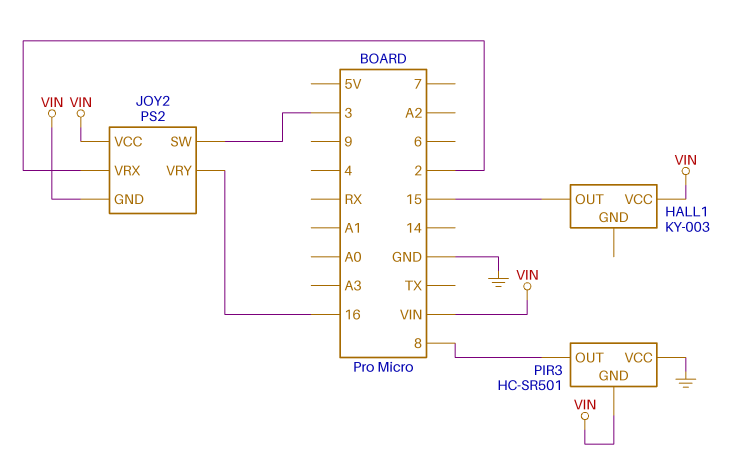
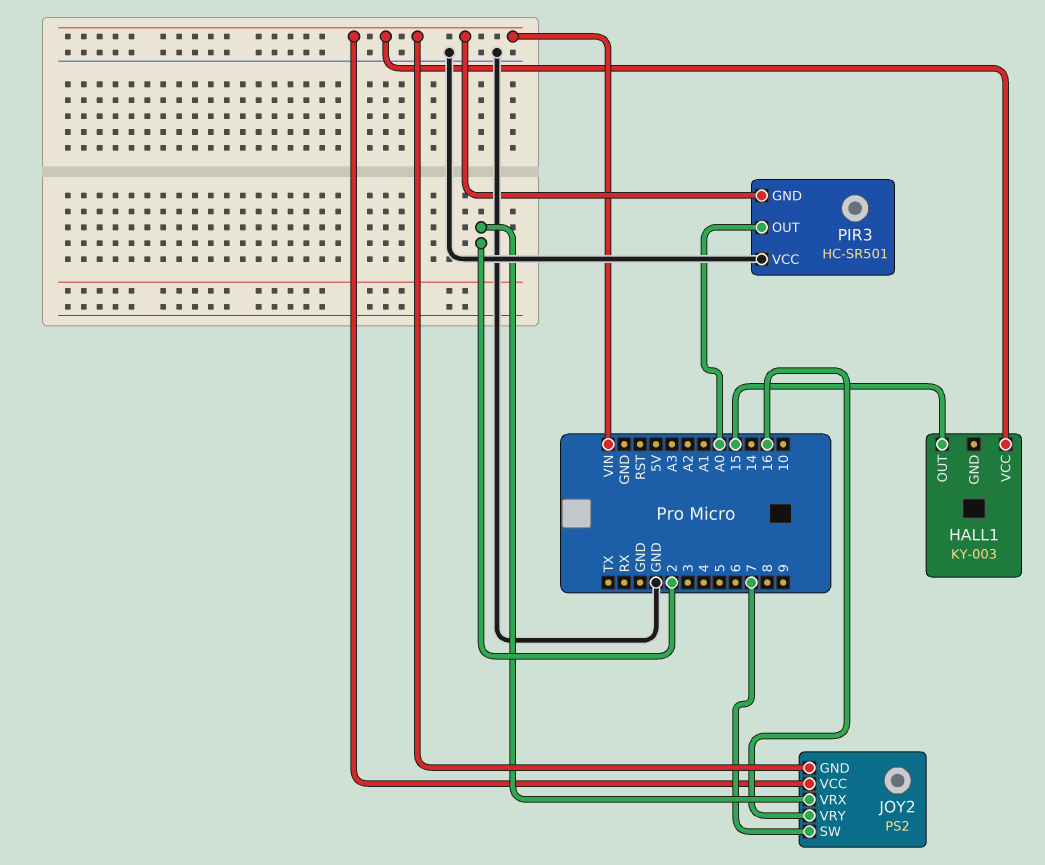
JOY2 pin SW: 3 -> 7
PIR3 pin OUT: 8 -> A0

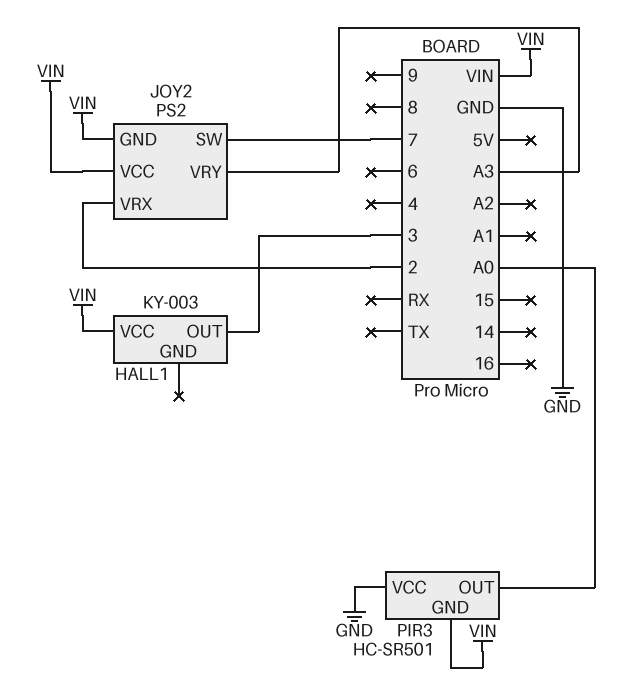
HALL1 pin OUT: 15 -> 3
JOY2 pin VRY: 16 -> A3

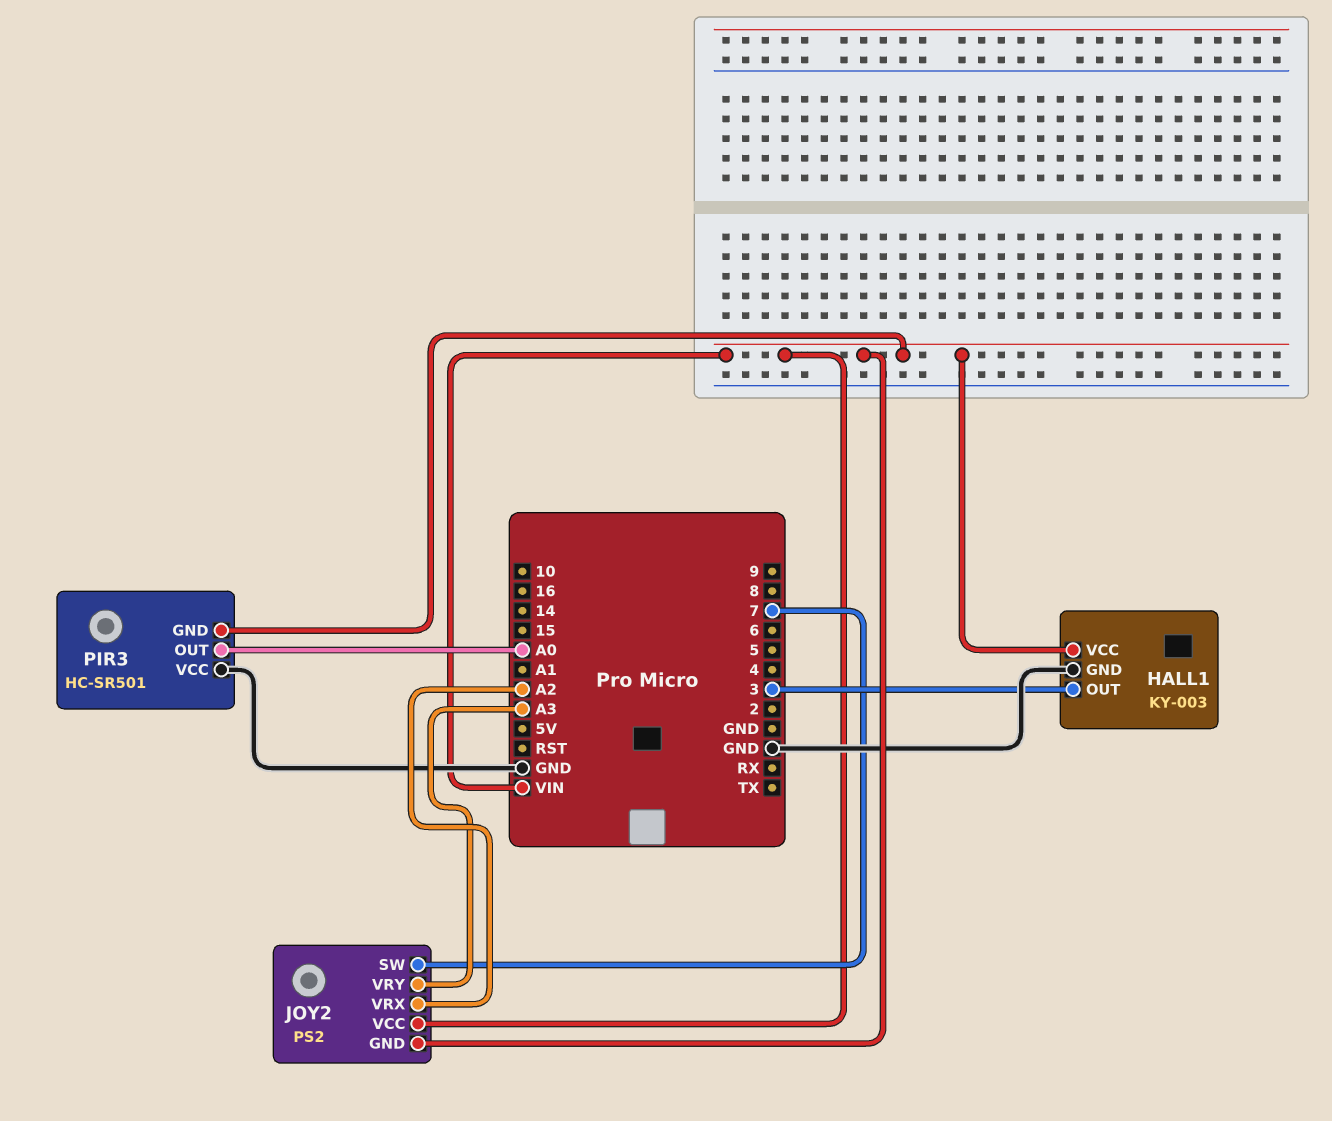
HALL1 pin GND: none -> GND
JOY2 pin VRX: 2 -> A2

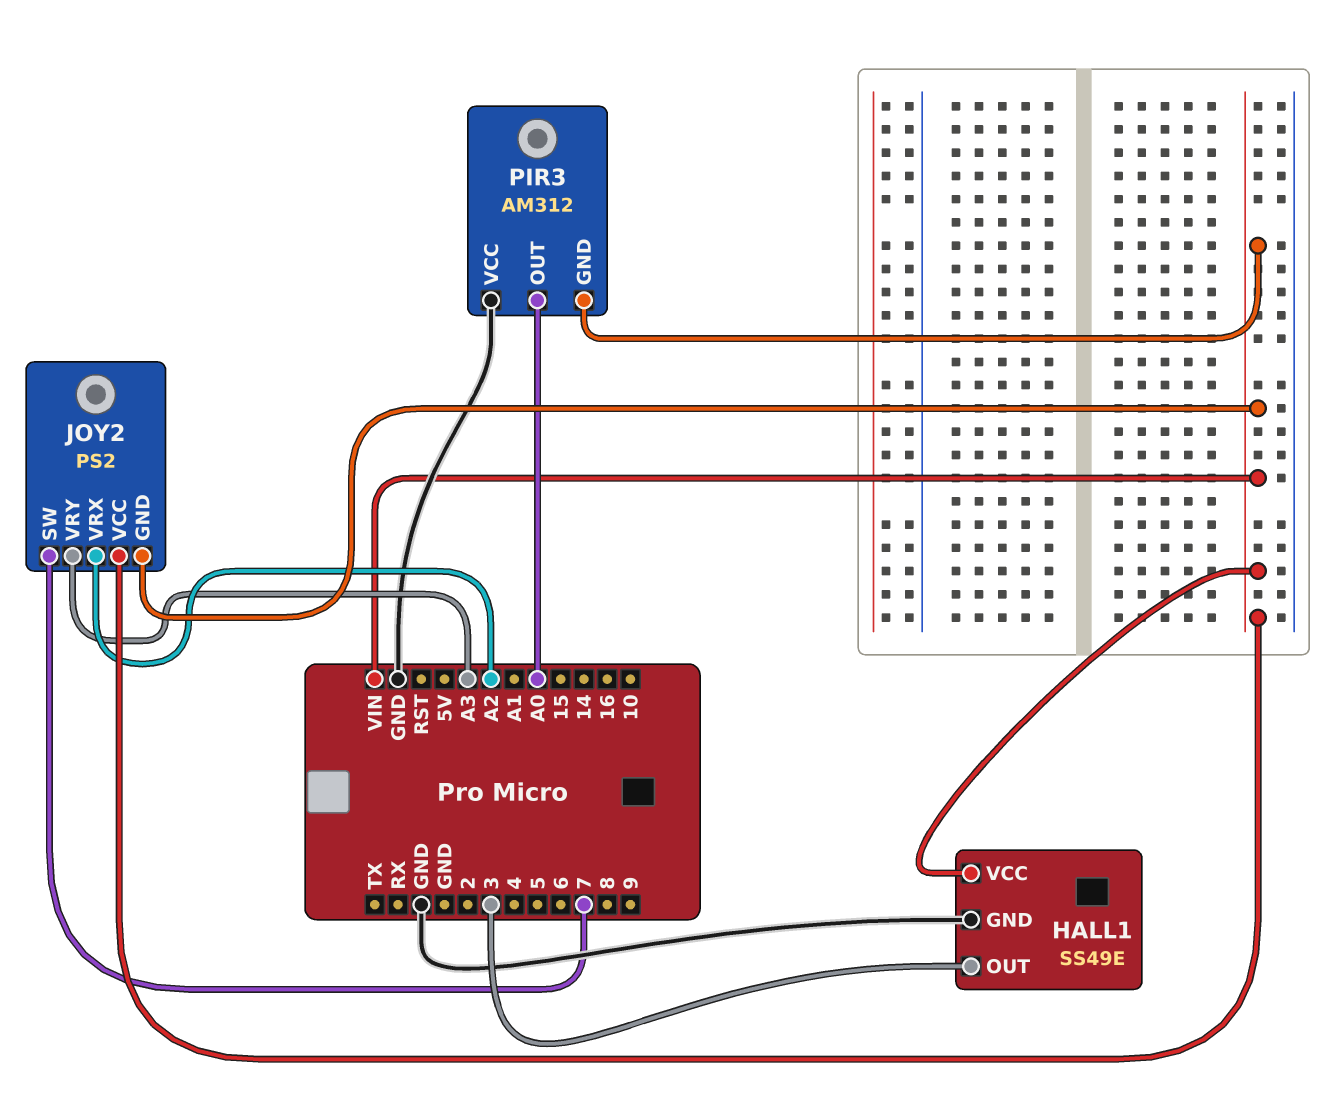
HALL1: KY-003 -> SS49E
PIR3: HC-SR501 -> AM312

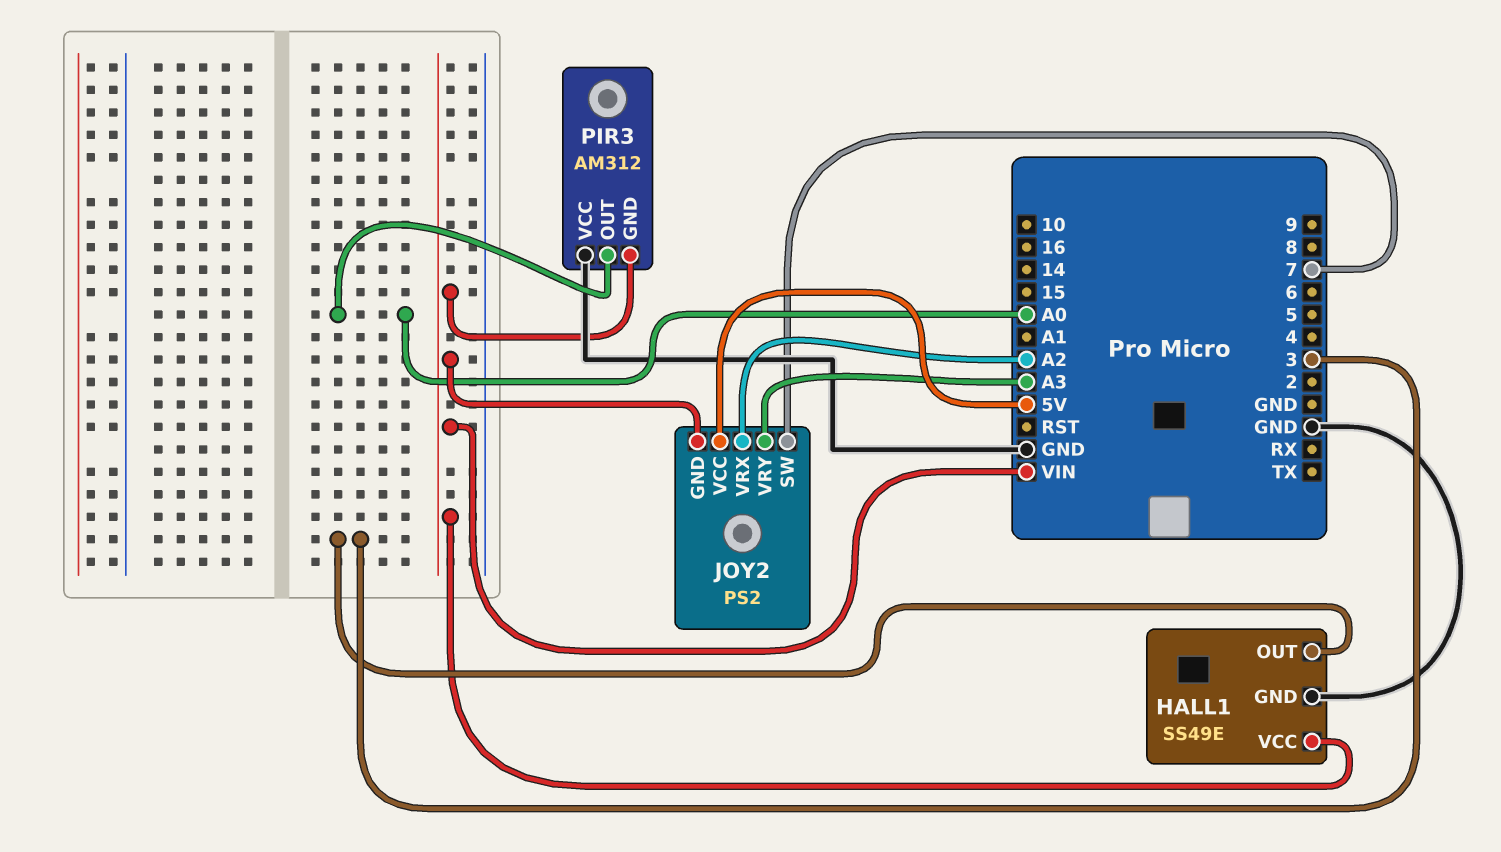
JOY2 pin VCC: VIN -> 5V

